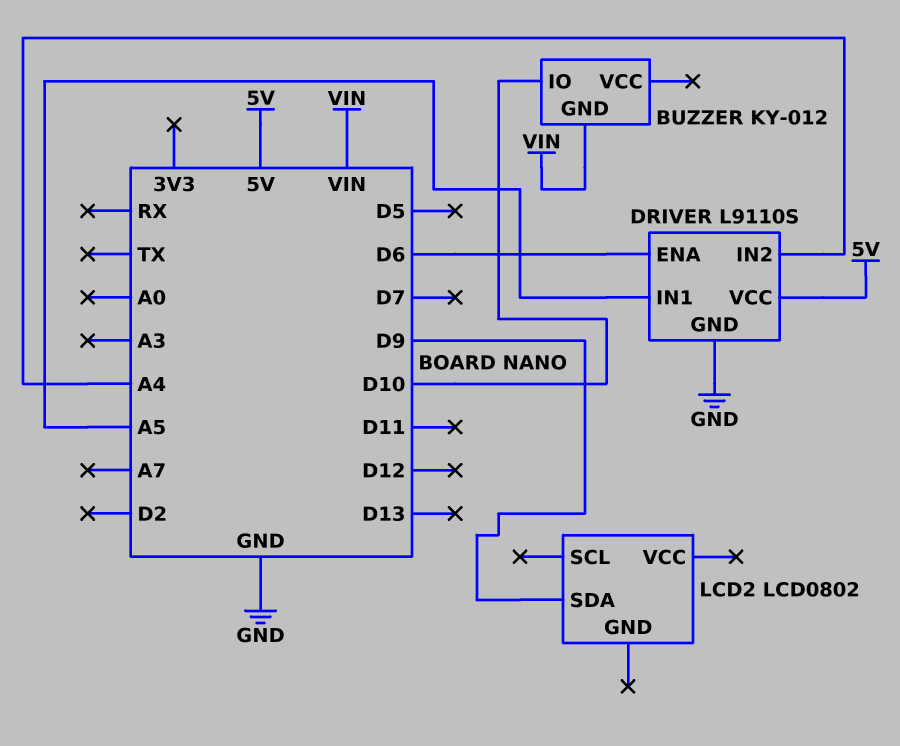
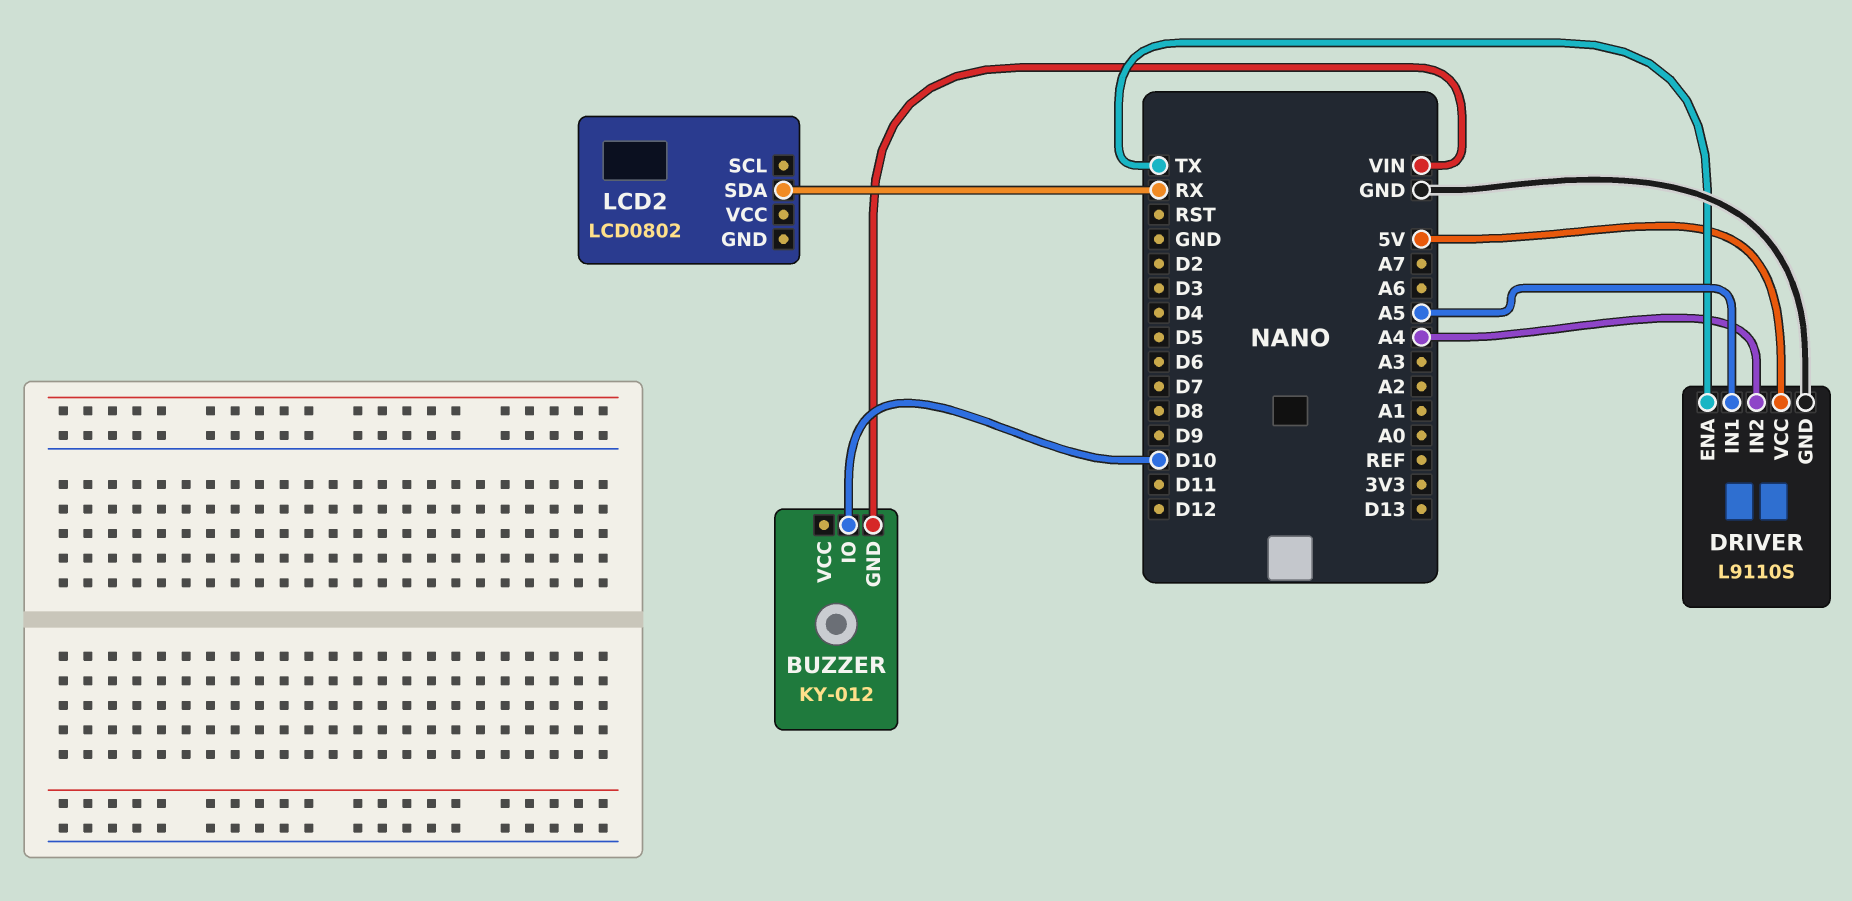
DRIVER pin ENA: D6 -> TX
LCD2 pin SDA: D9 -> RX

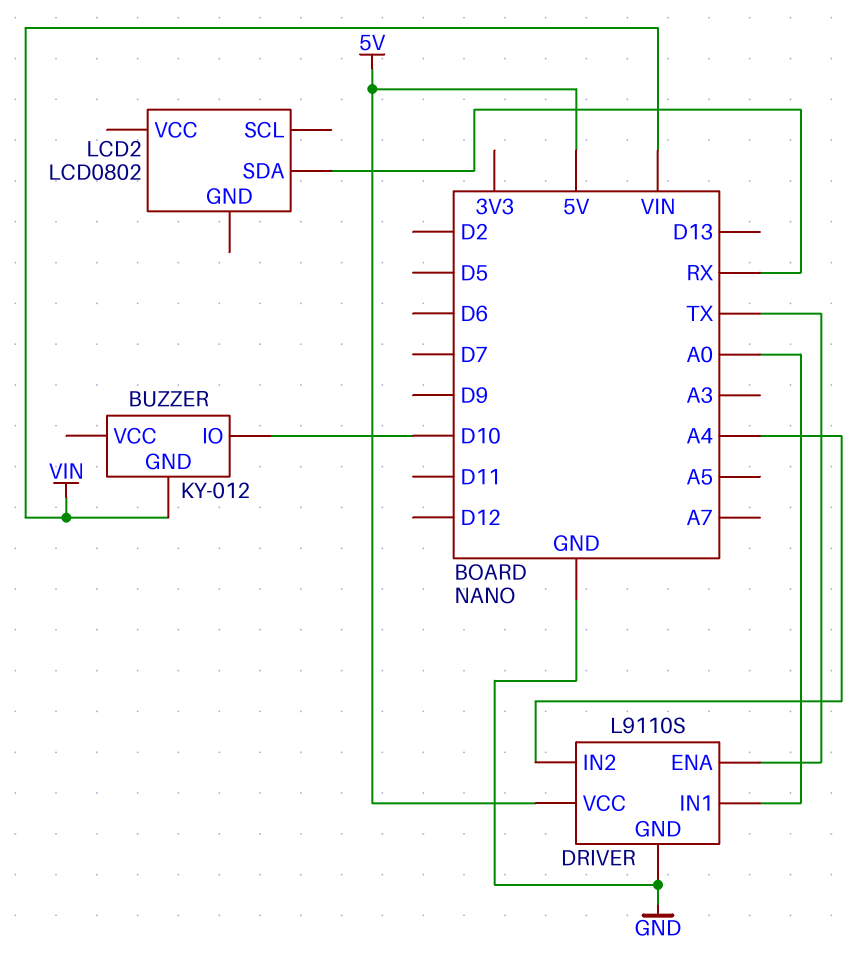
DRIVER pin IN1: A5 -> A0

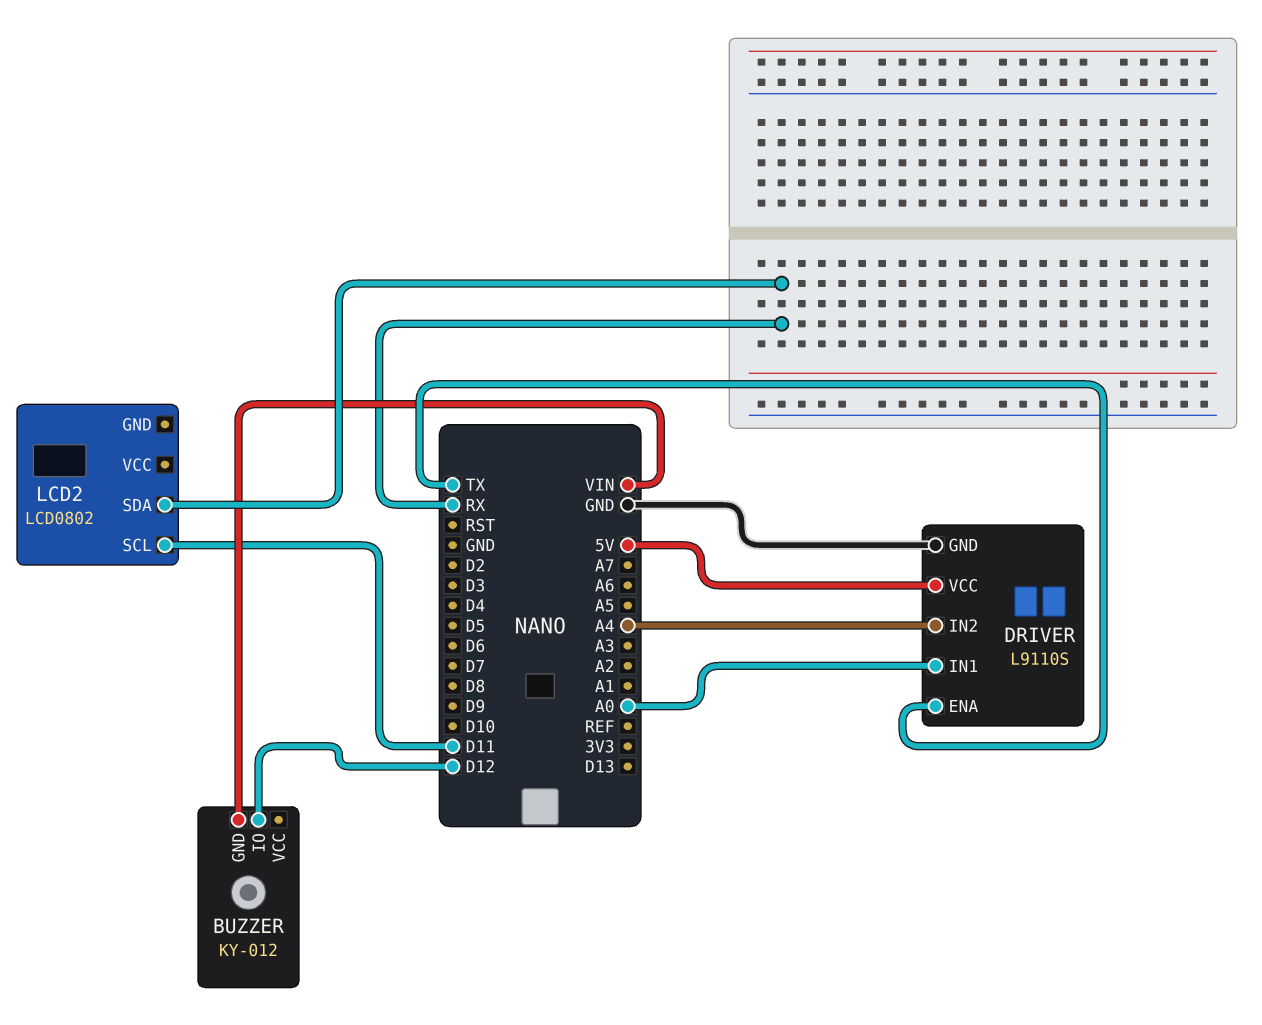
BUZZER pin IO: D10 -> D12
LCD2 pin SCL: none -> D11

